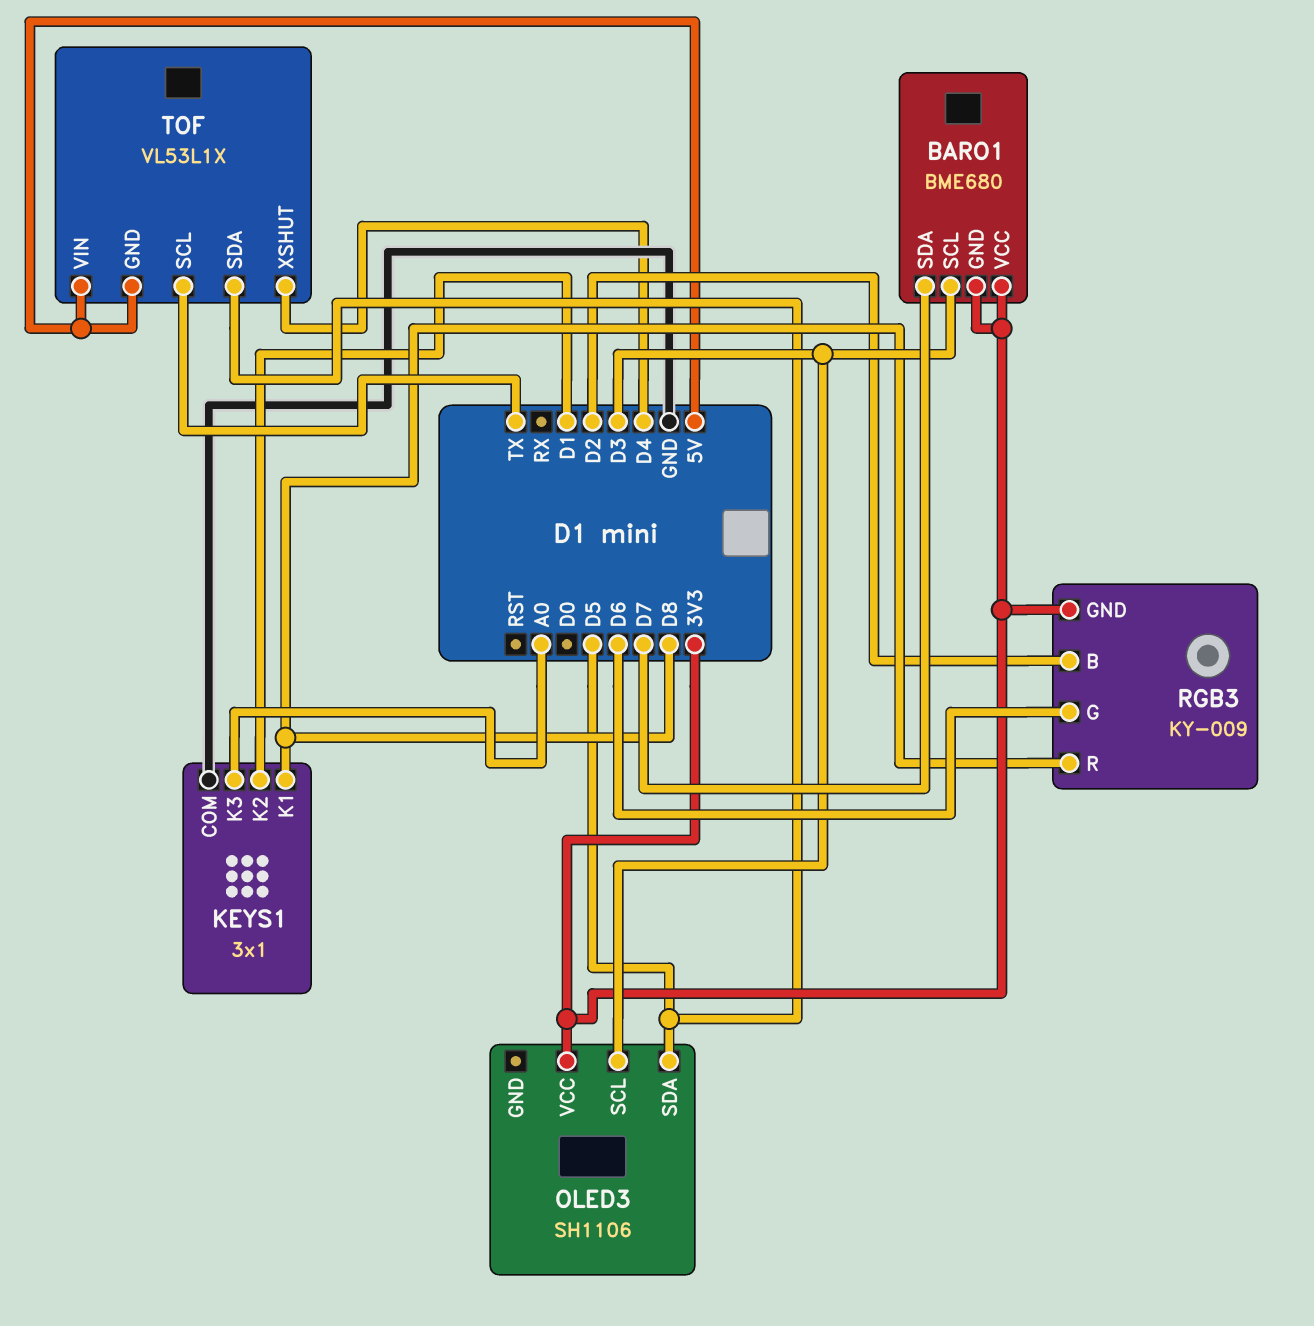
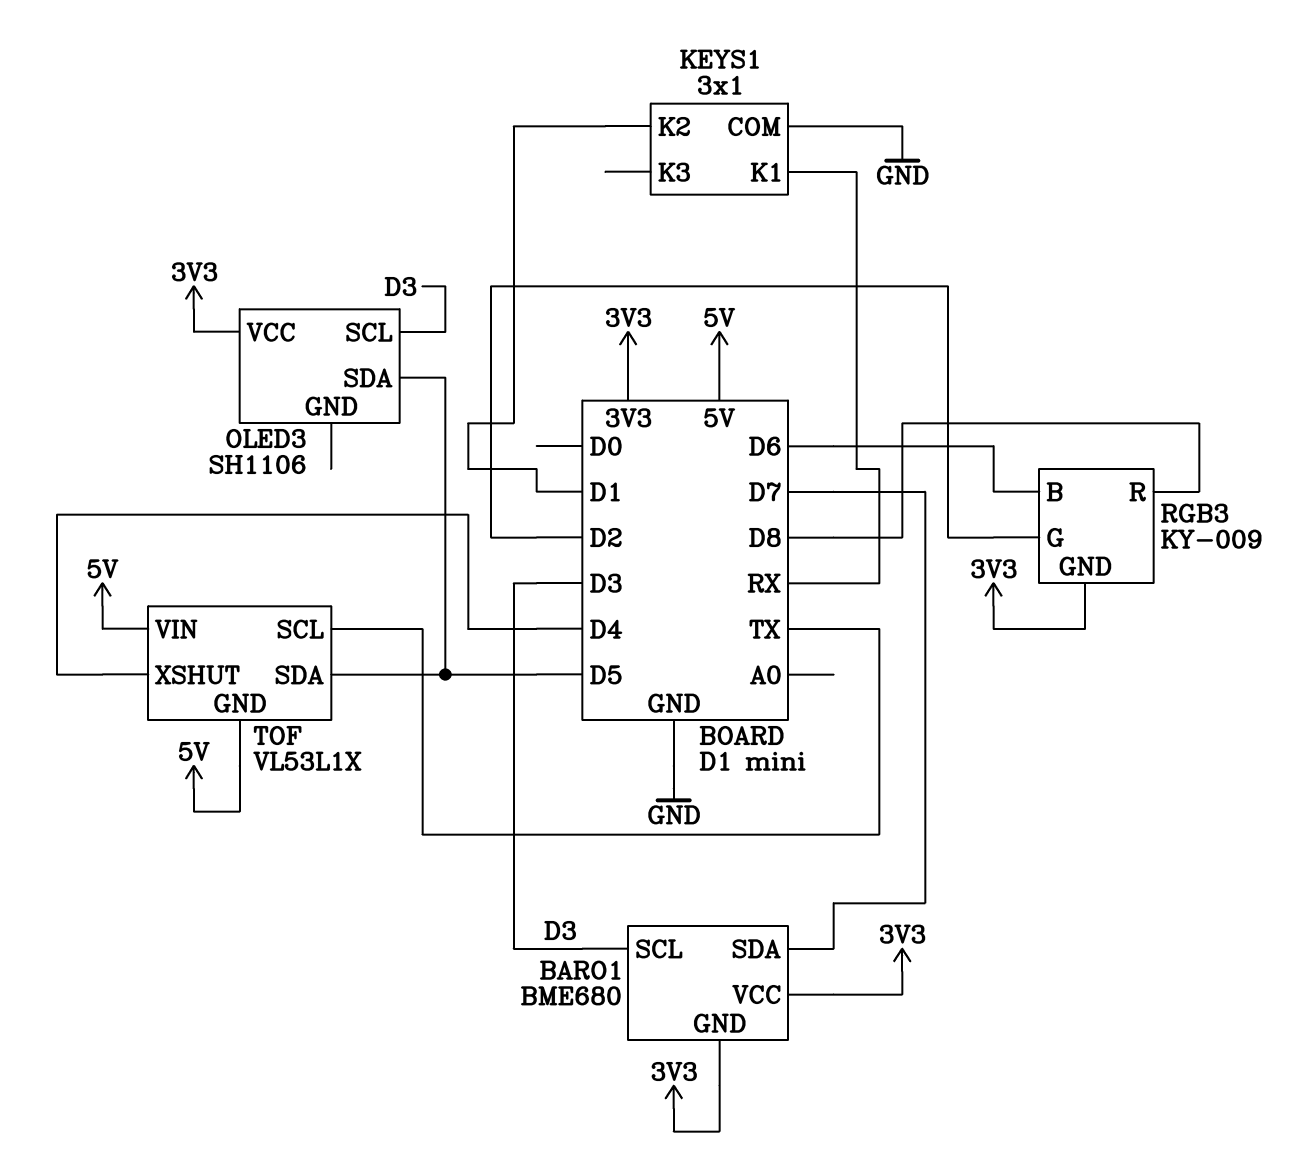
KEYS1 pin K1: D8 -> RX
KEYS1 pin K3: A0 -> none
RGB3 pin B: D2 -> D6
RGB3 pin G: D6 -> D2

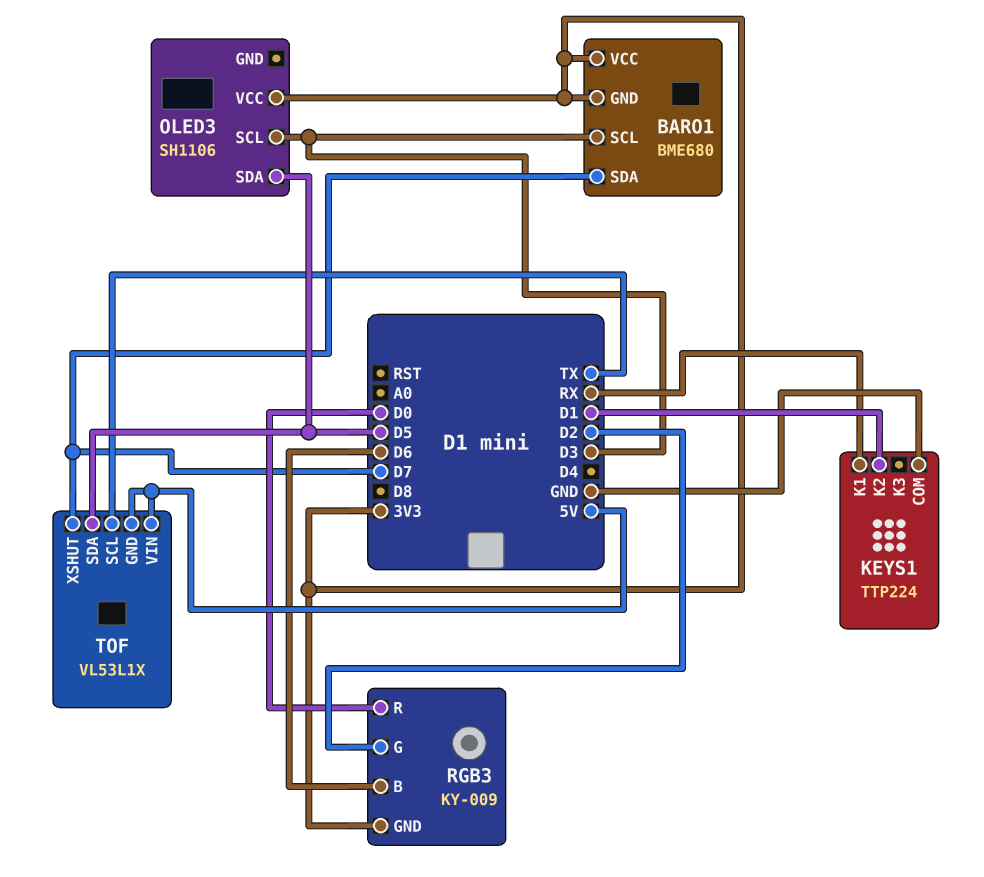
KEYS1: 3x1 -> TTP224
RGB3 pin R: D8 -> D0
TOF pin XSHUT: D4 -> D7

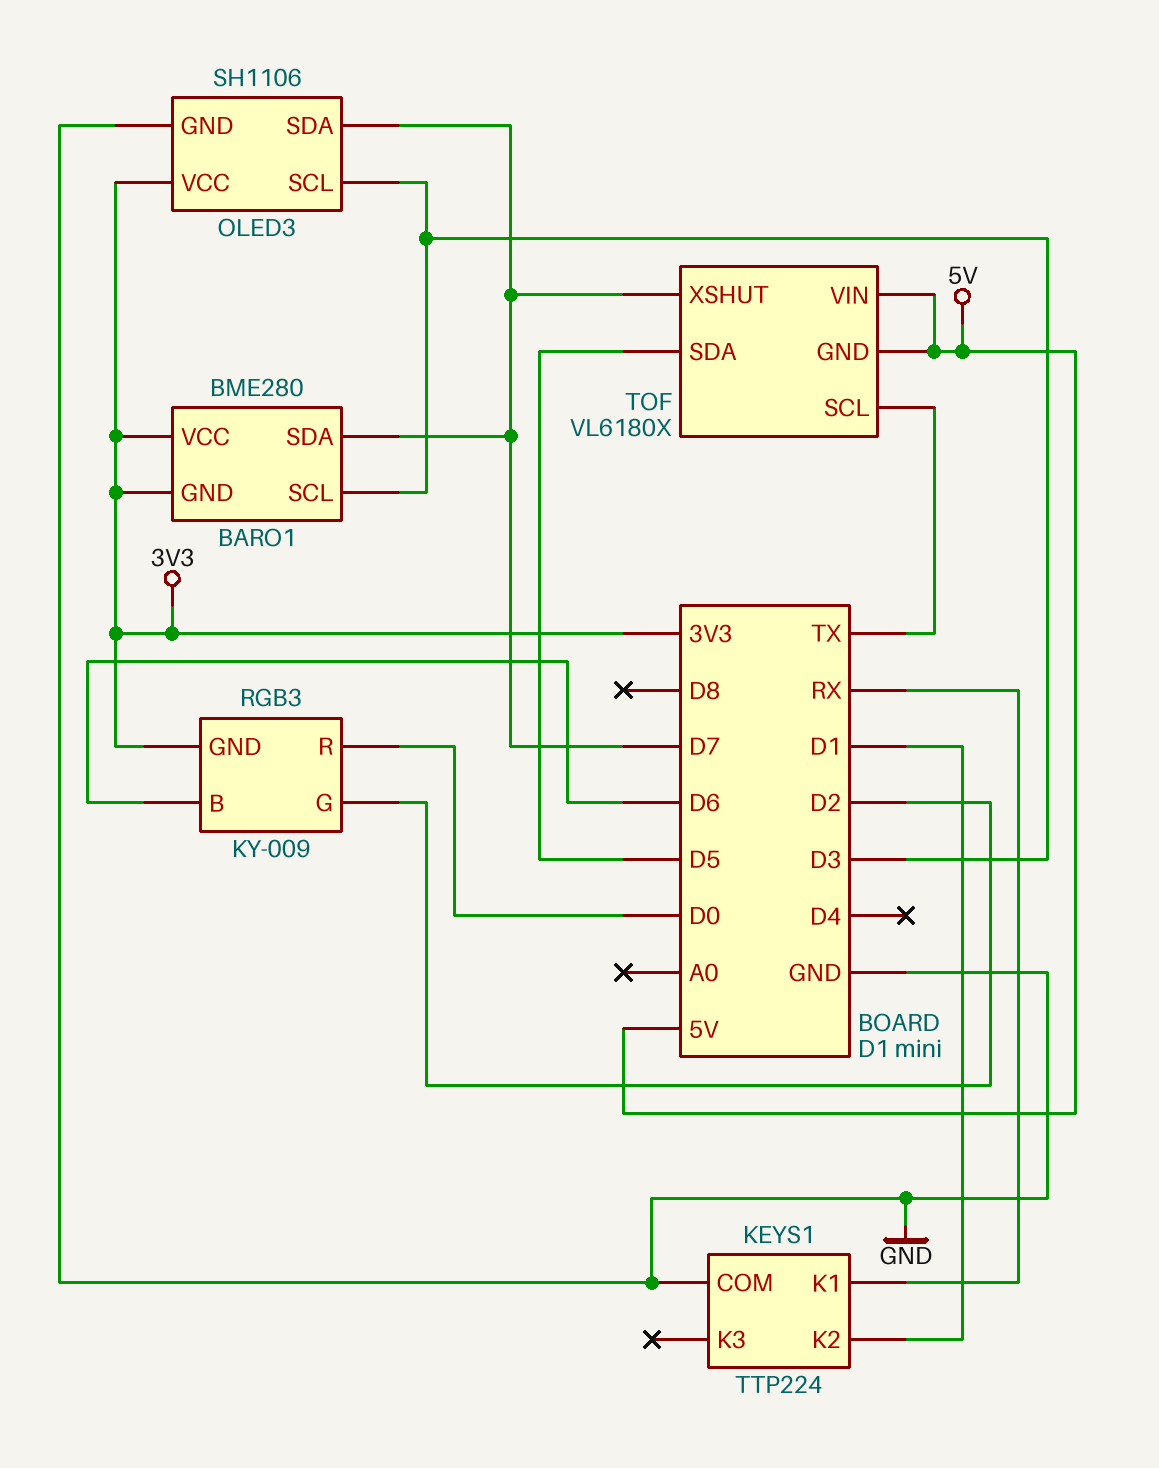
BARO1: BME680 -> BME280
OLED3 pin GND: none -> GND
OLED3 pin SDA: D5 -> D7
TOF: VL53L1X -> VL6180X

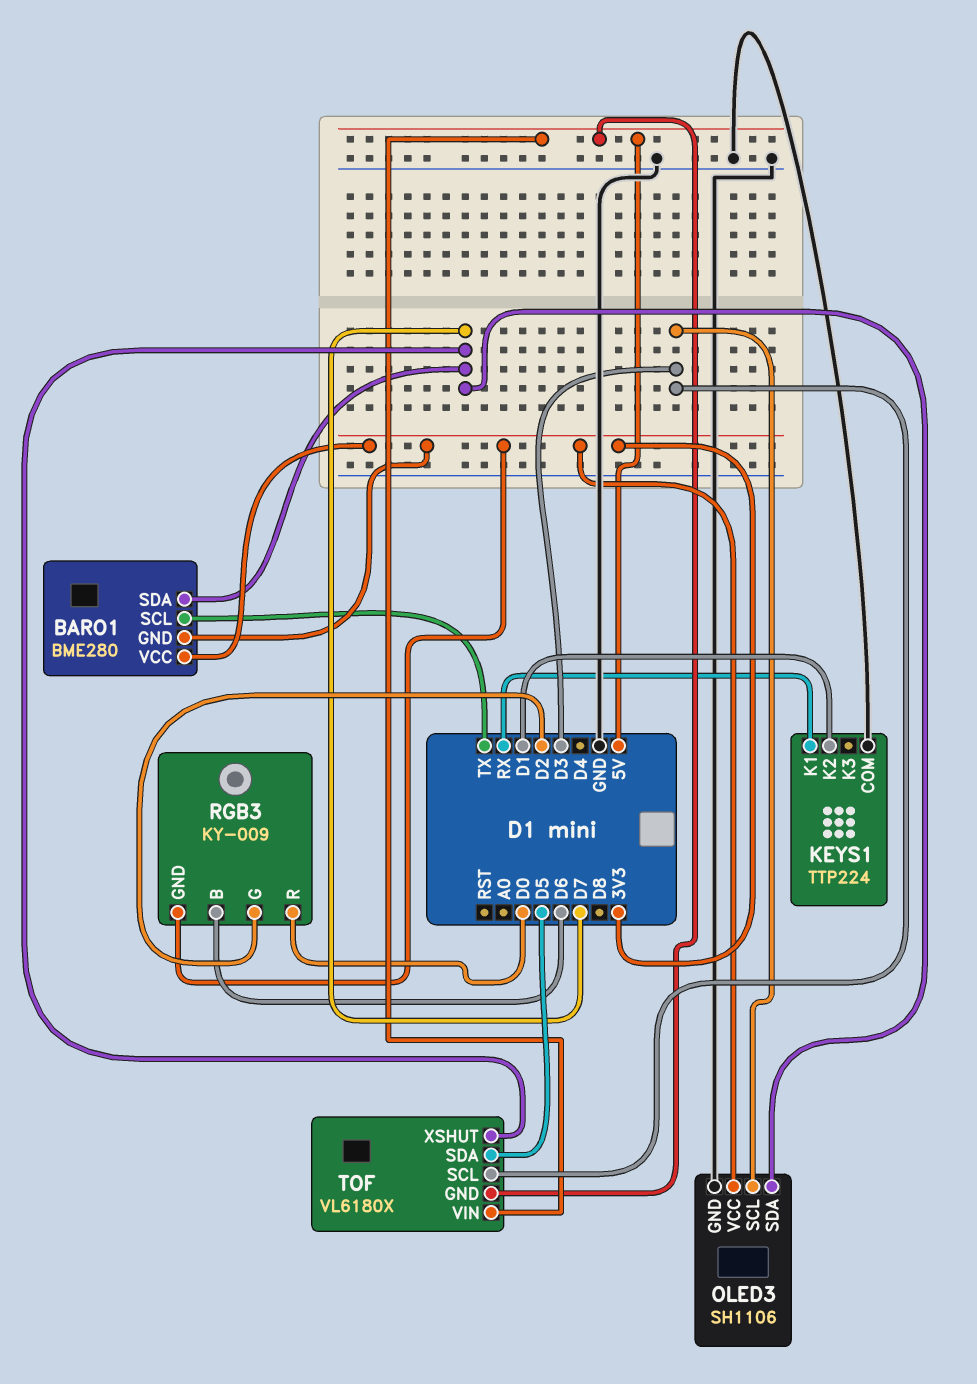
BARO1 pin SCL: D3 -> TX
TOF pin SCL: TX -> D3

